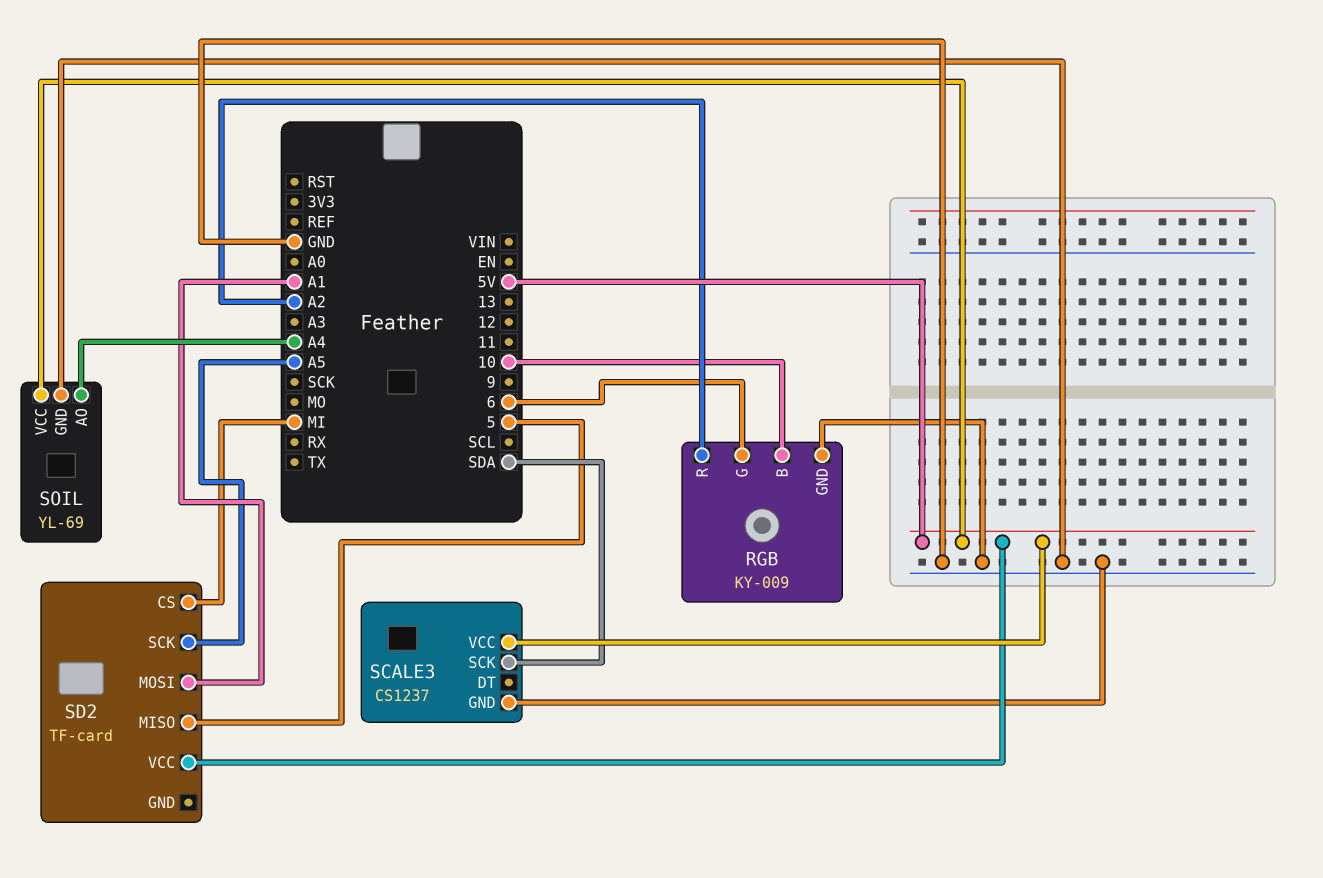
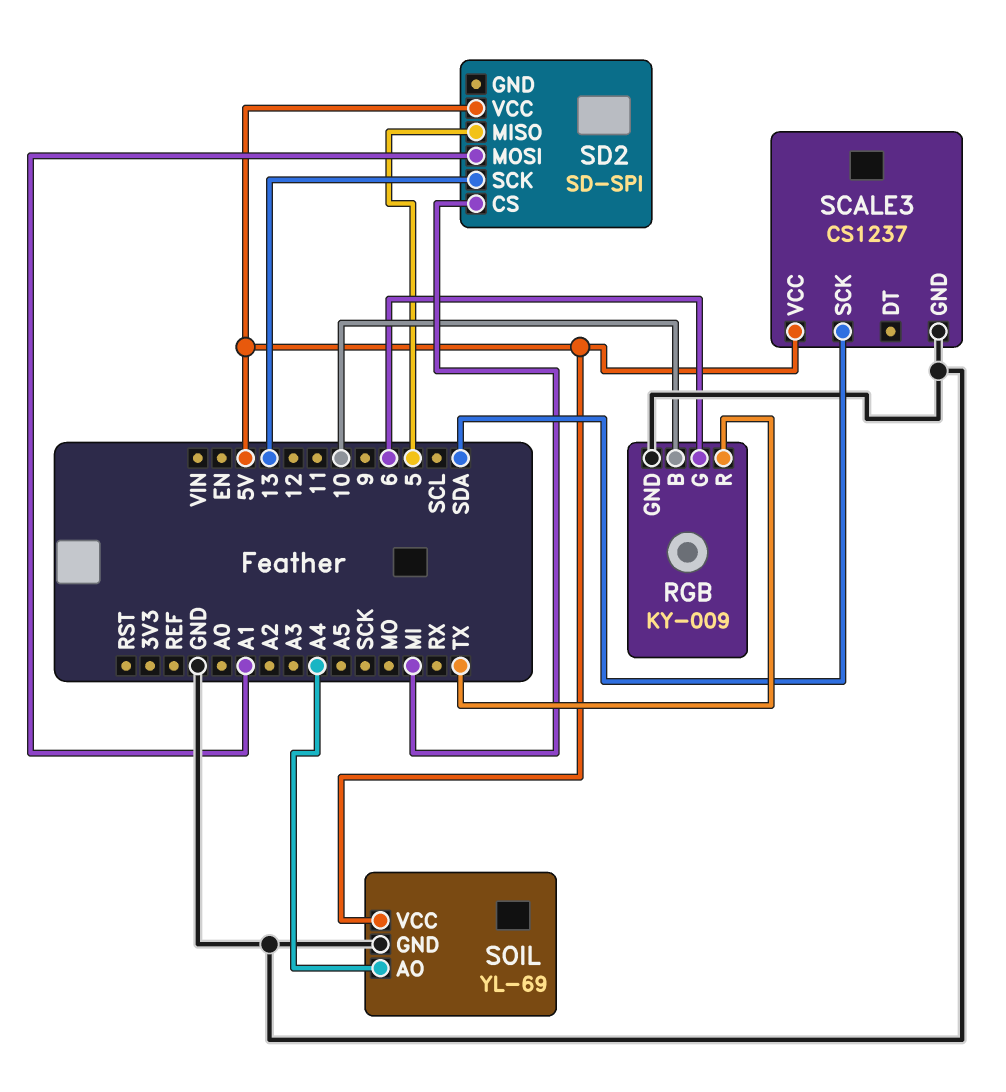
RGB pin R: A2 -> TX
SD2: TF-card -> SD-SPI
SD2 pin SCK: A5 -> 13

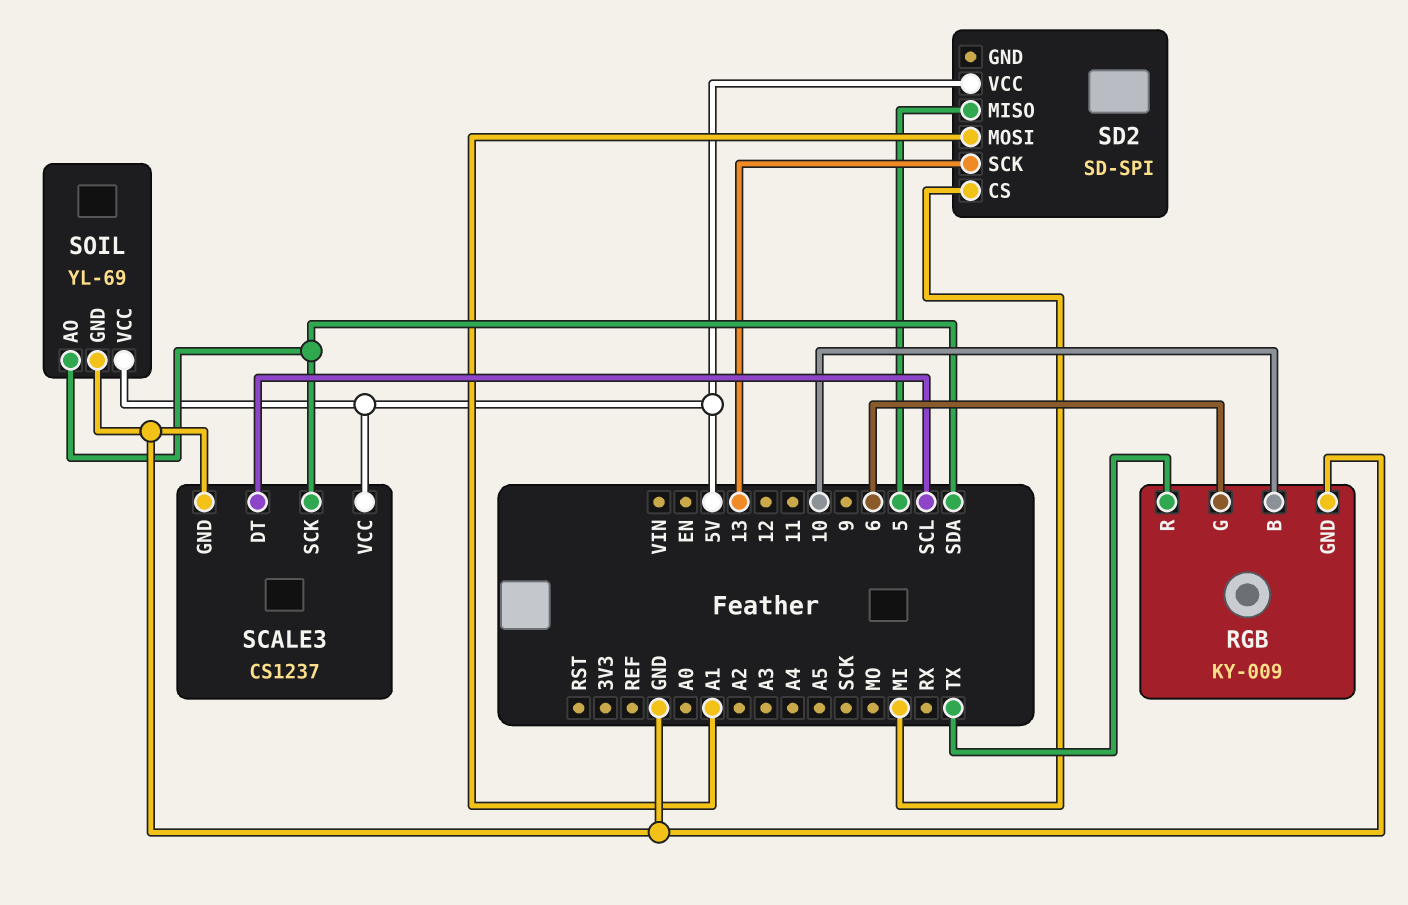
SCALE3 pin DT: none -> SCL
SOIL pin AO: A4 -> SDA

